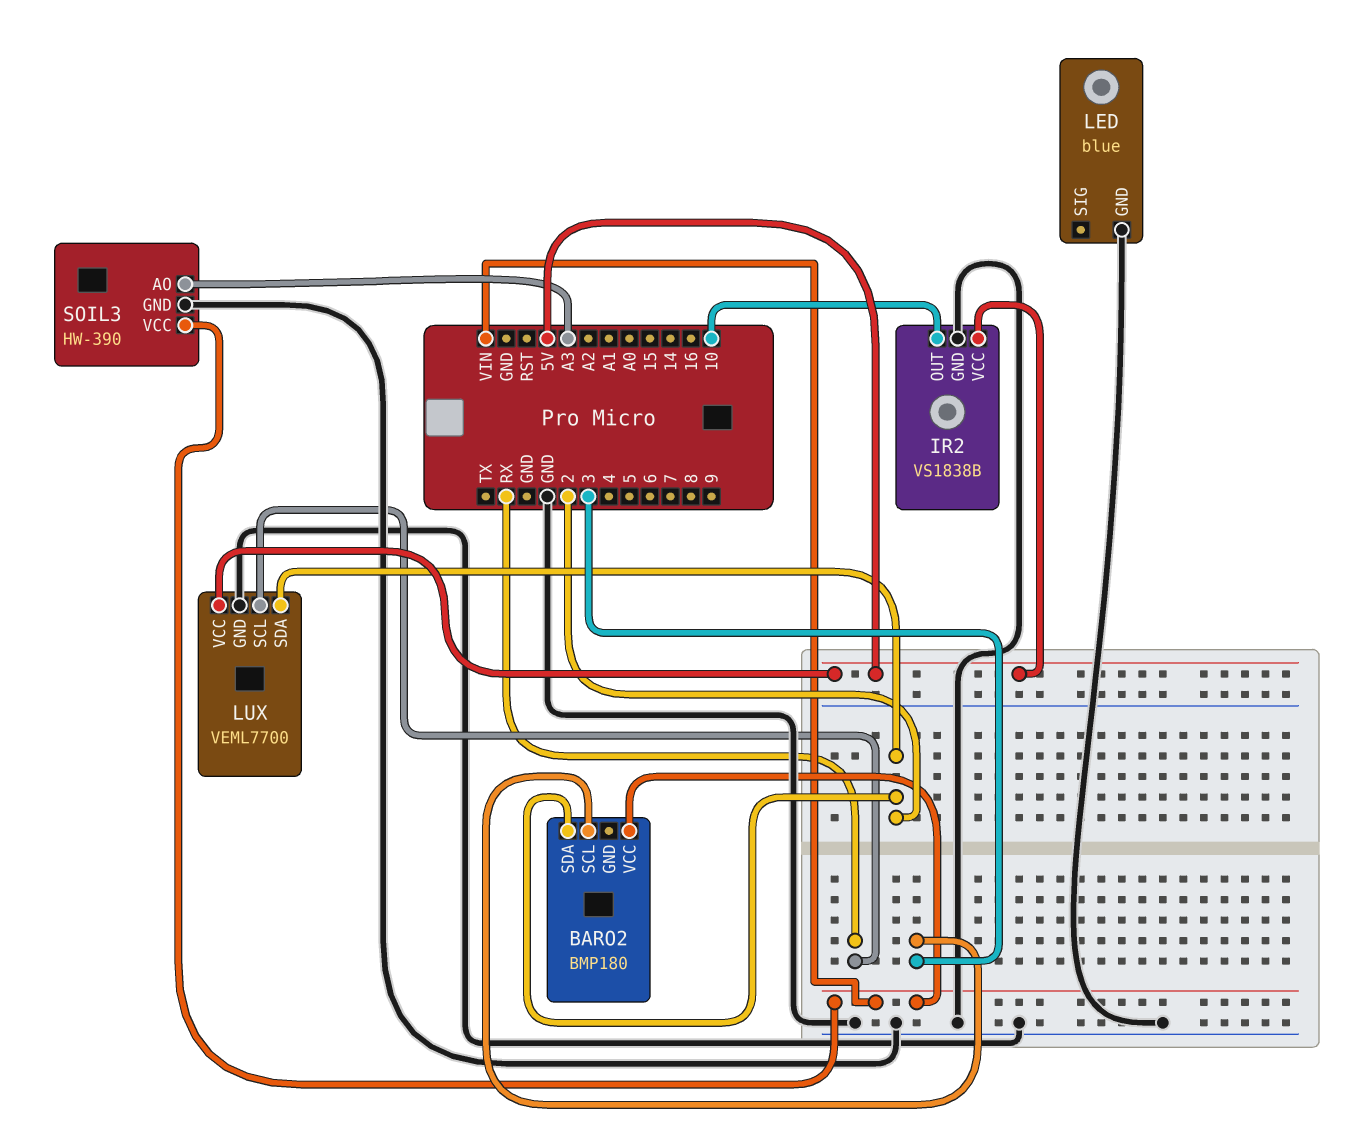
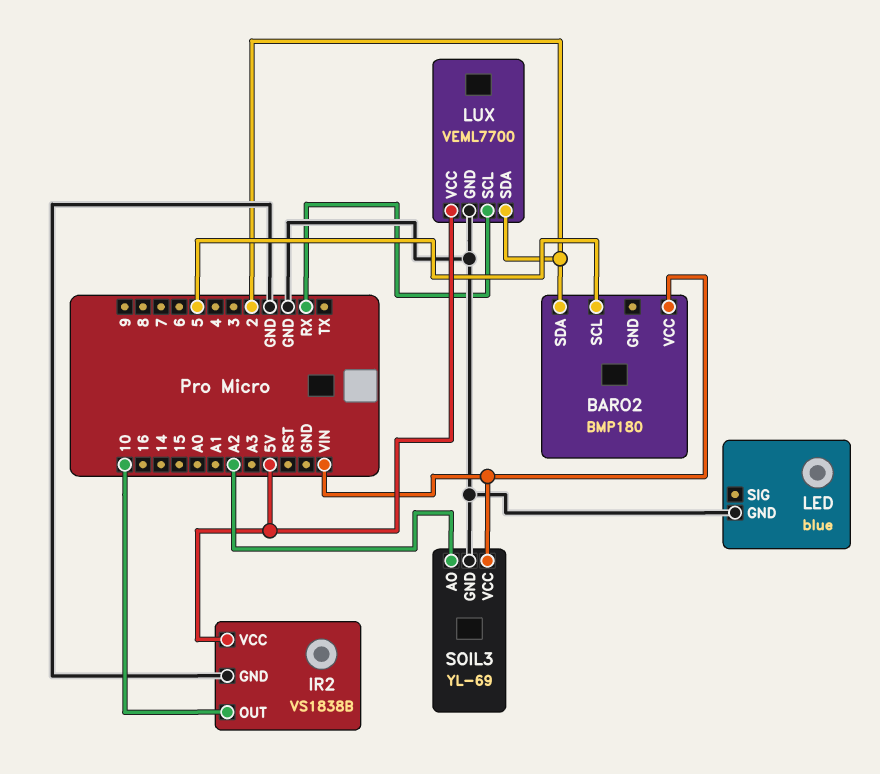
BARO2 pin SCL: 3 -> 5
SOIL3: HW-390 -> YL-69
SOIL3 pin AO: A3 -> A2

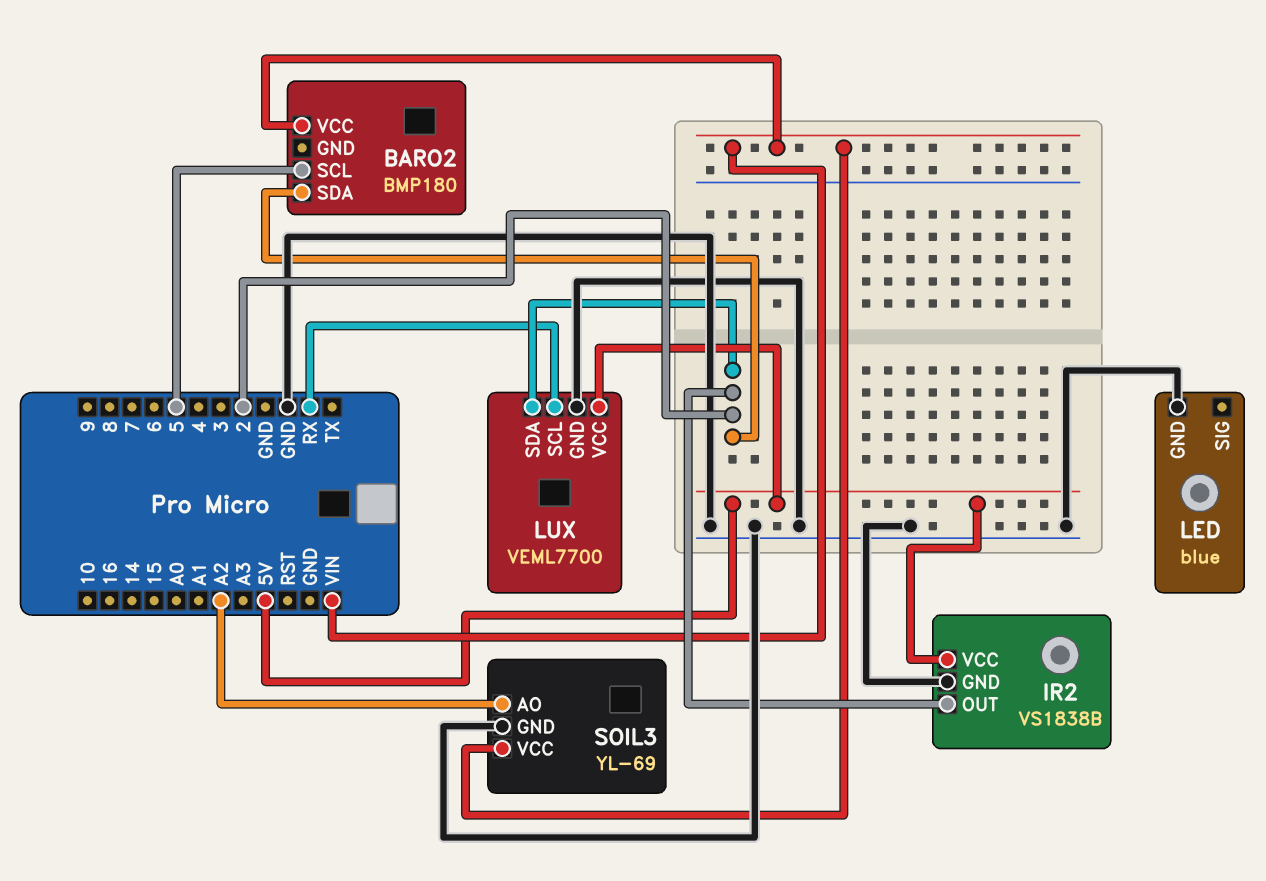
IR2 pin OUT: 10 -> 2

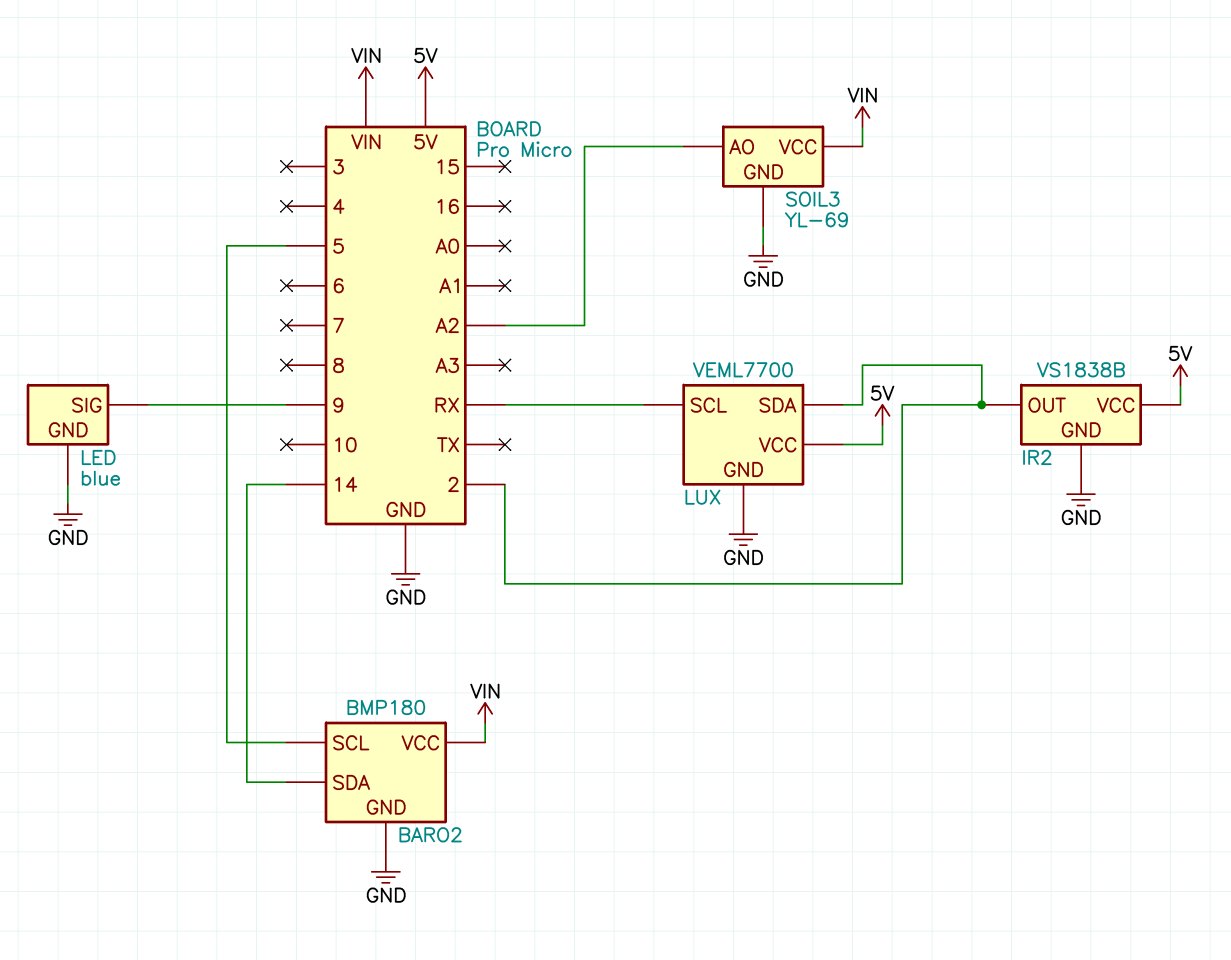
BARO2 pin GND: none -> GND
BARO2 pin SDA: 2 -> 14
LED pin SIG: none -> 9

